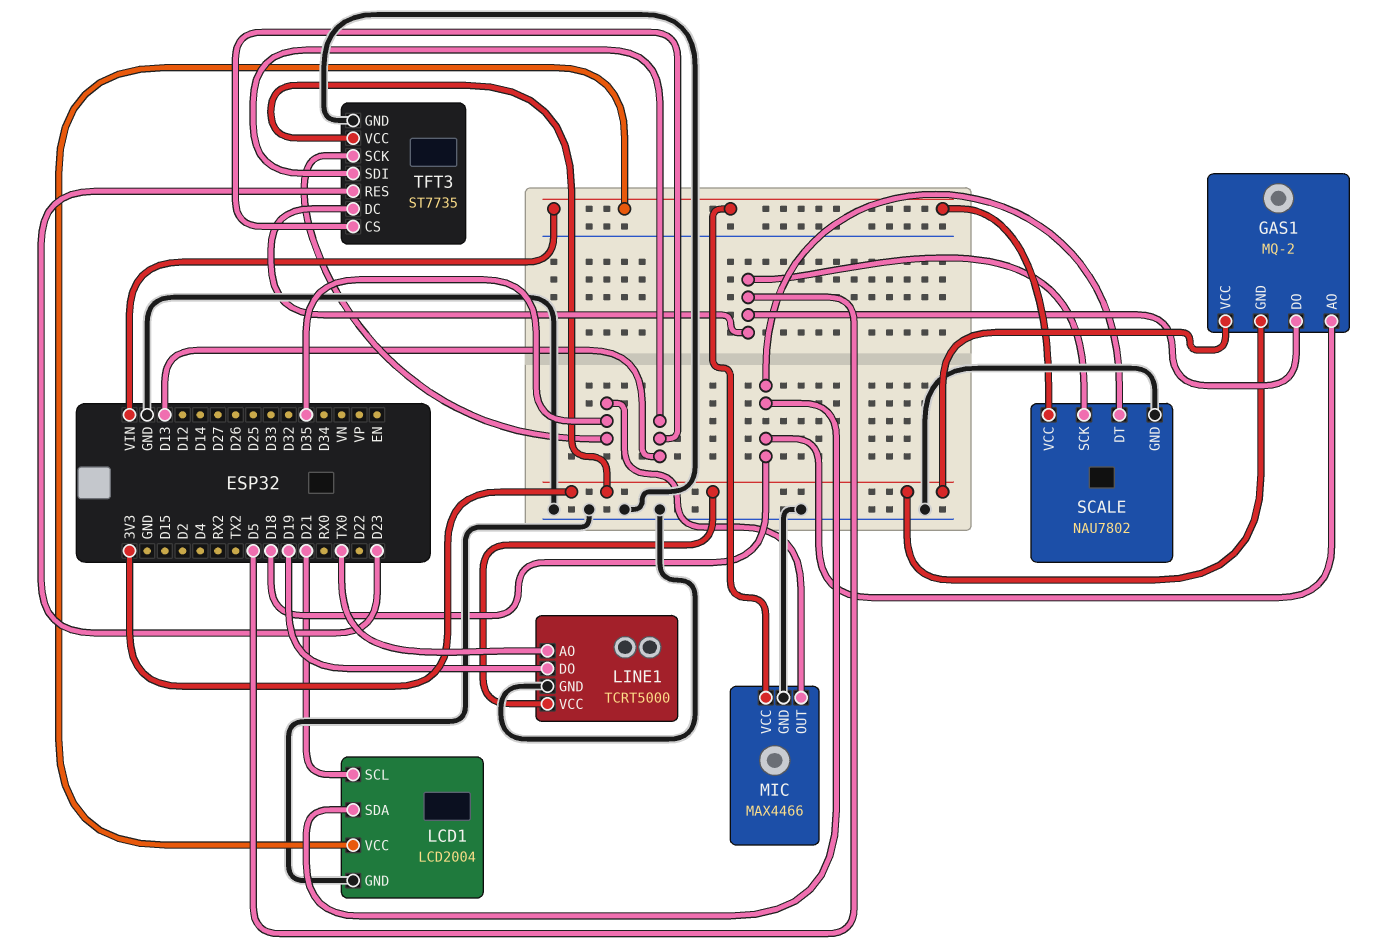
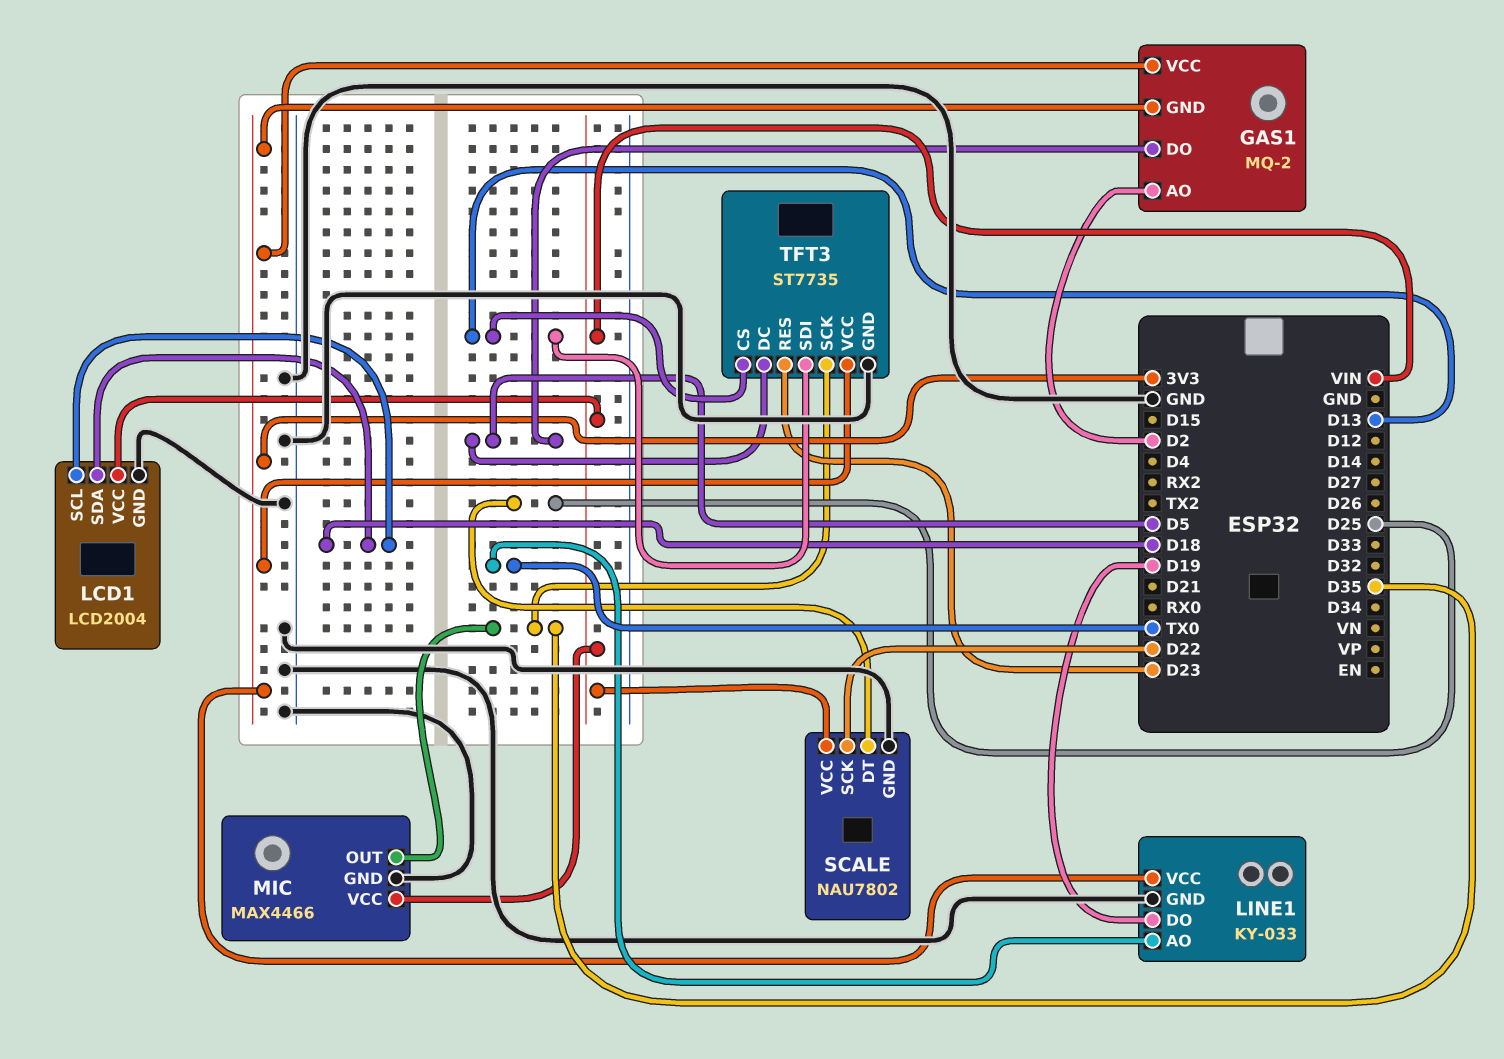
GAS1 pin AO: D18 -> D2
LCD1 pin SCL: D21 -> D18
LINE1: TCRT5000 -> KY-033
SCALE pin DT: D18 -> D25
SCALE pin SCK: D5 -> D22

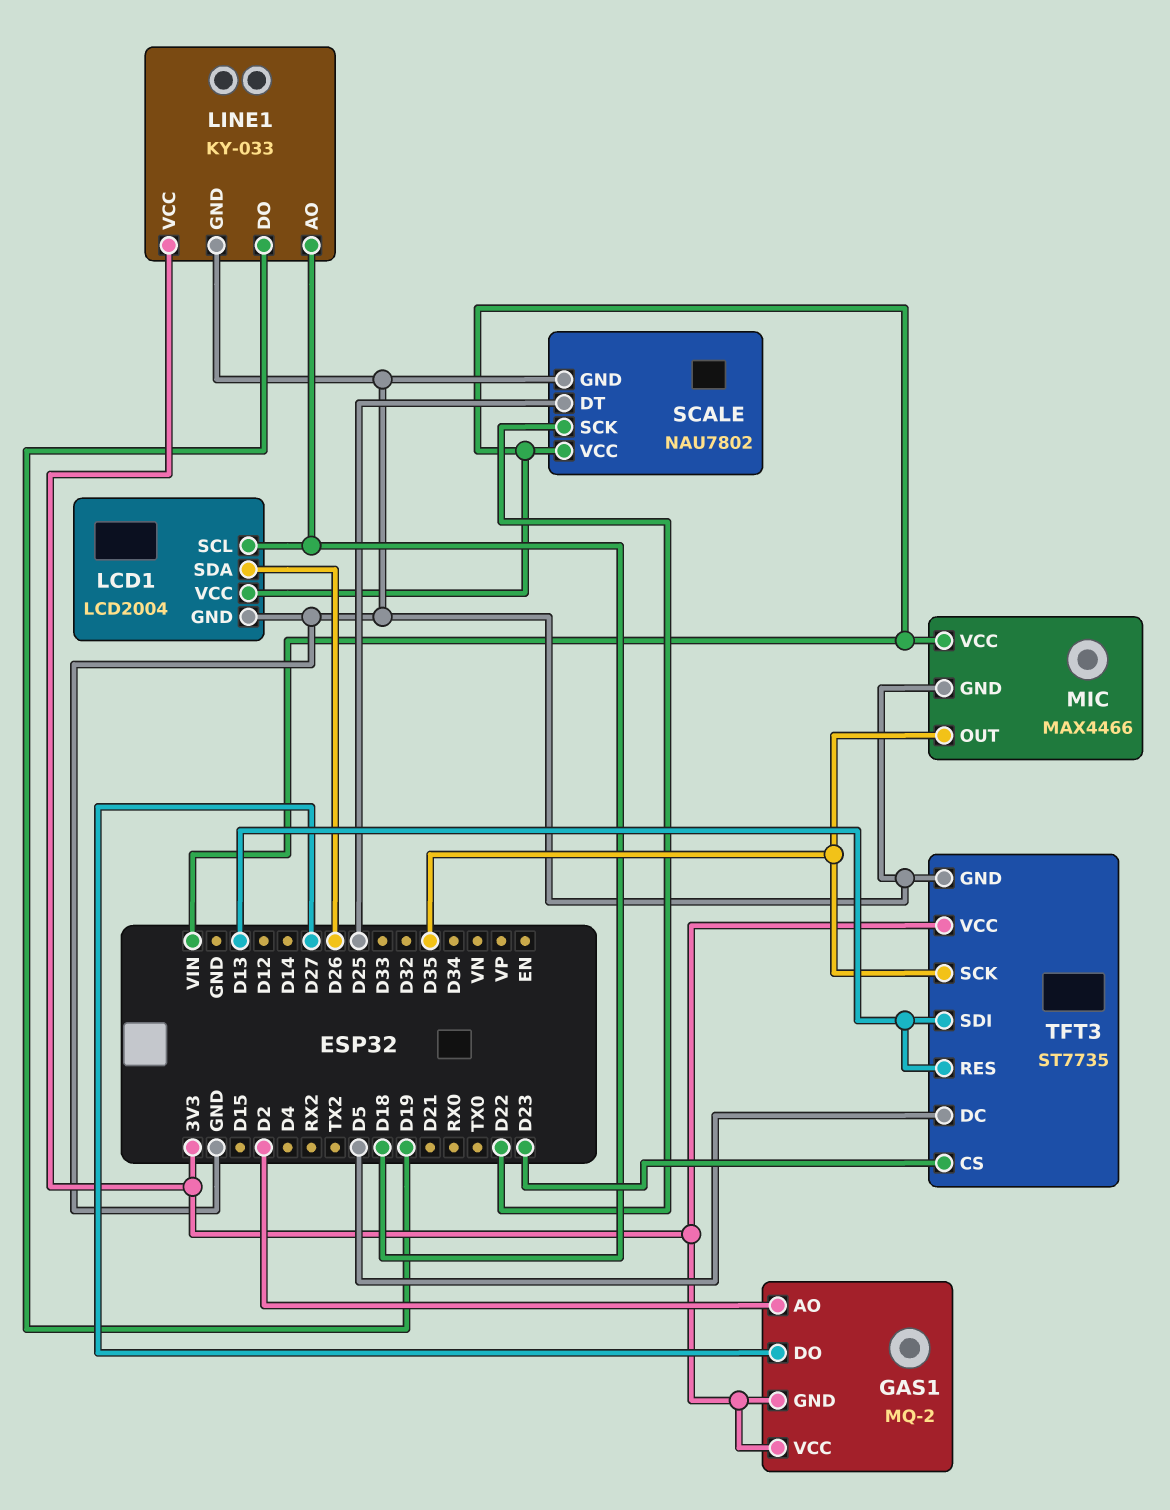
GAS1 pin DO: D5 -> D27
LCD1 pin SDA: D18 -> D26
LINE1 pin AO: TX0 -> D18
TFT3 pin CS: D13 -> D23
TFT3 pin RES: D23 -> D13

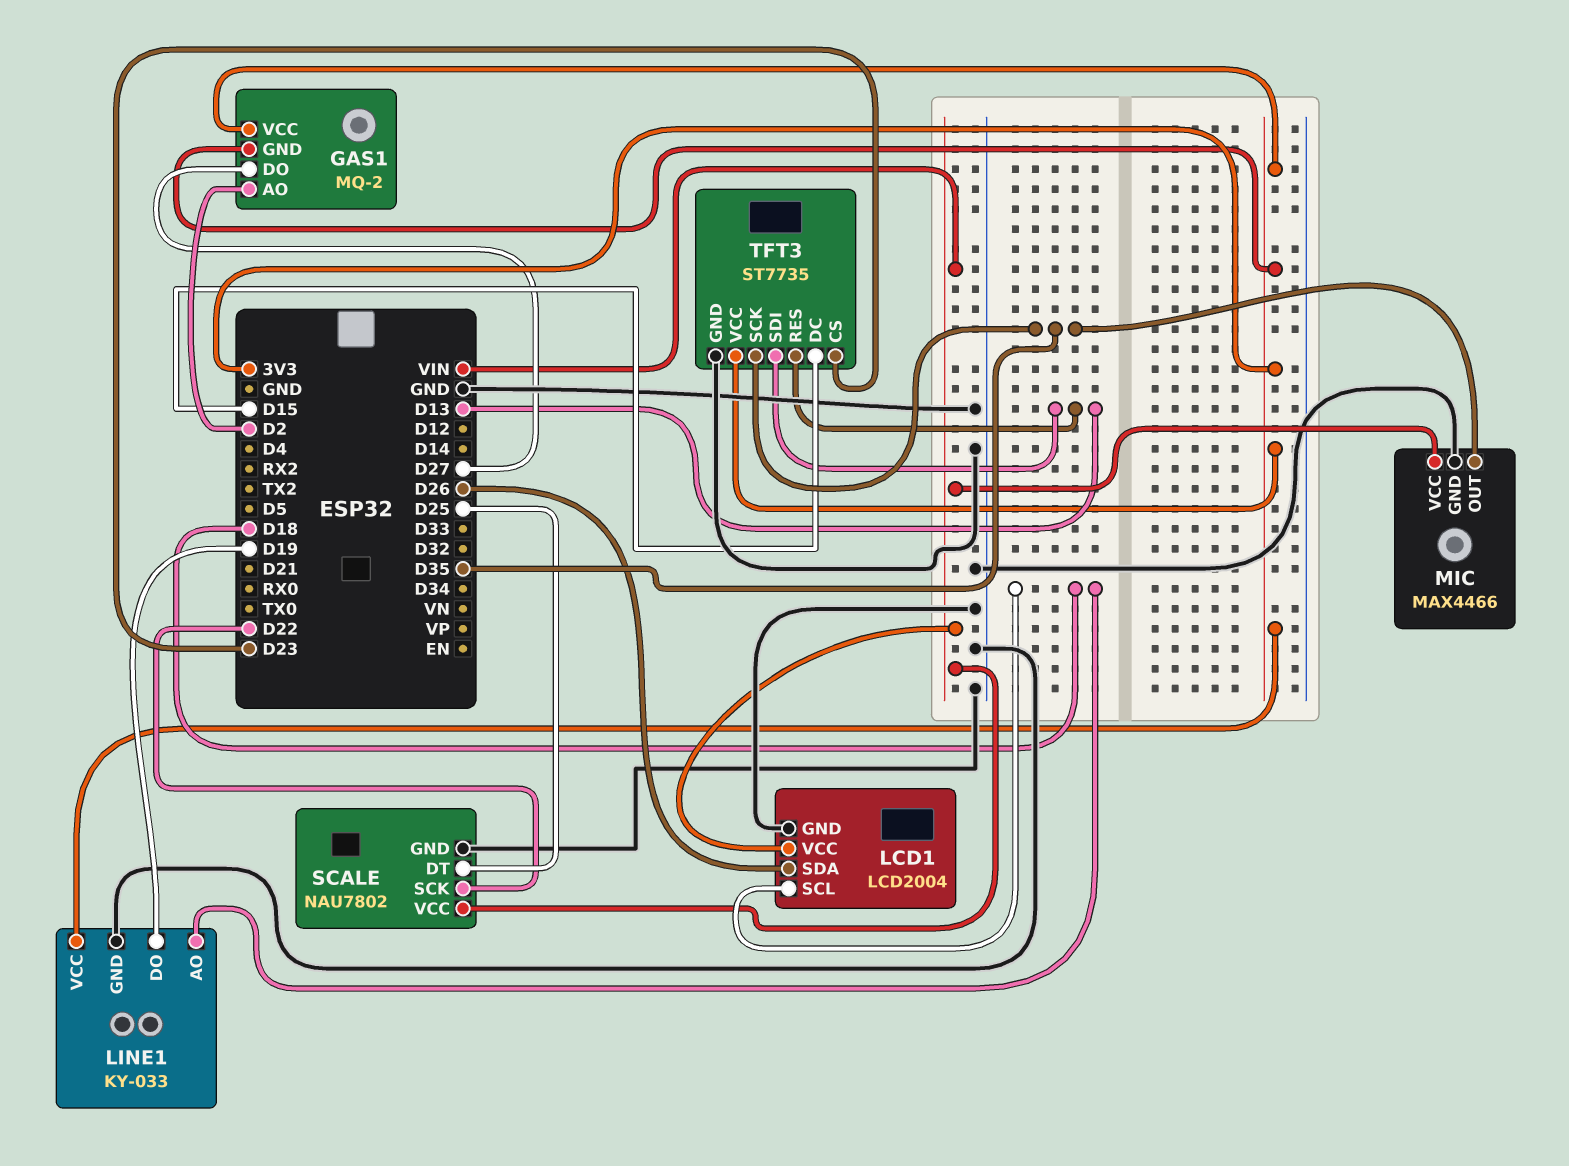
TFT3 pin DC: D5 -> D15

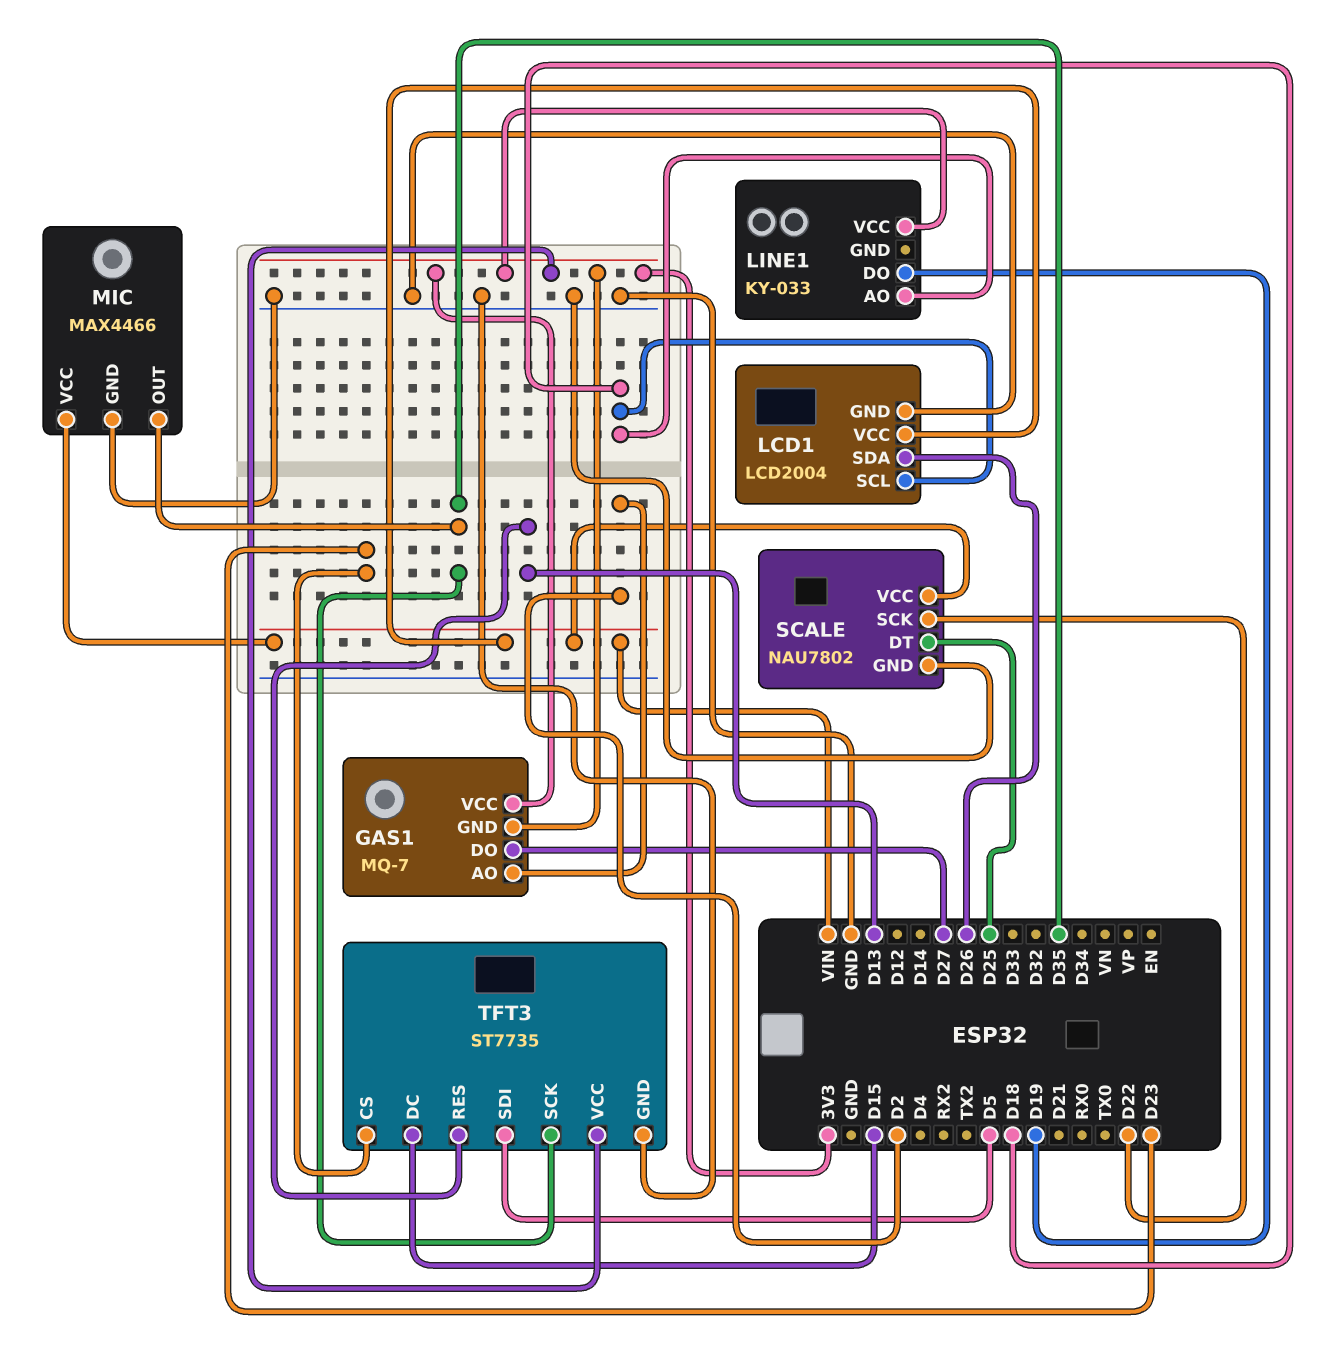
GAS1: MQ-2 -> MQ-7
LINE1 pin GND: GND -> none
TFT3 pin SDI: D13 -> D5

